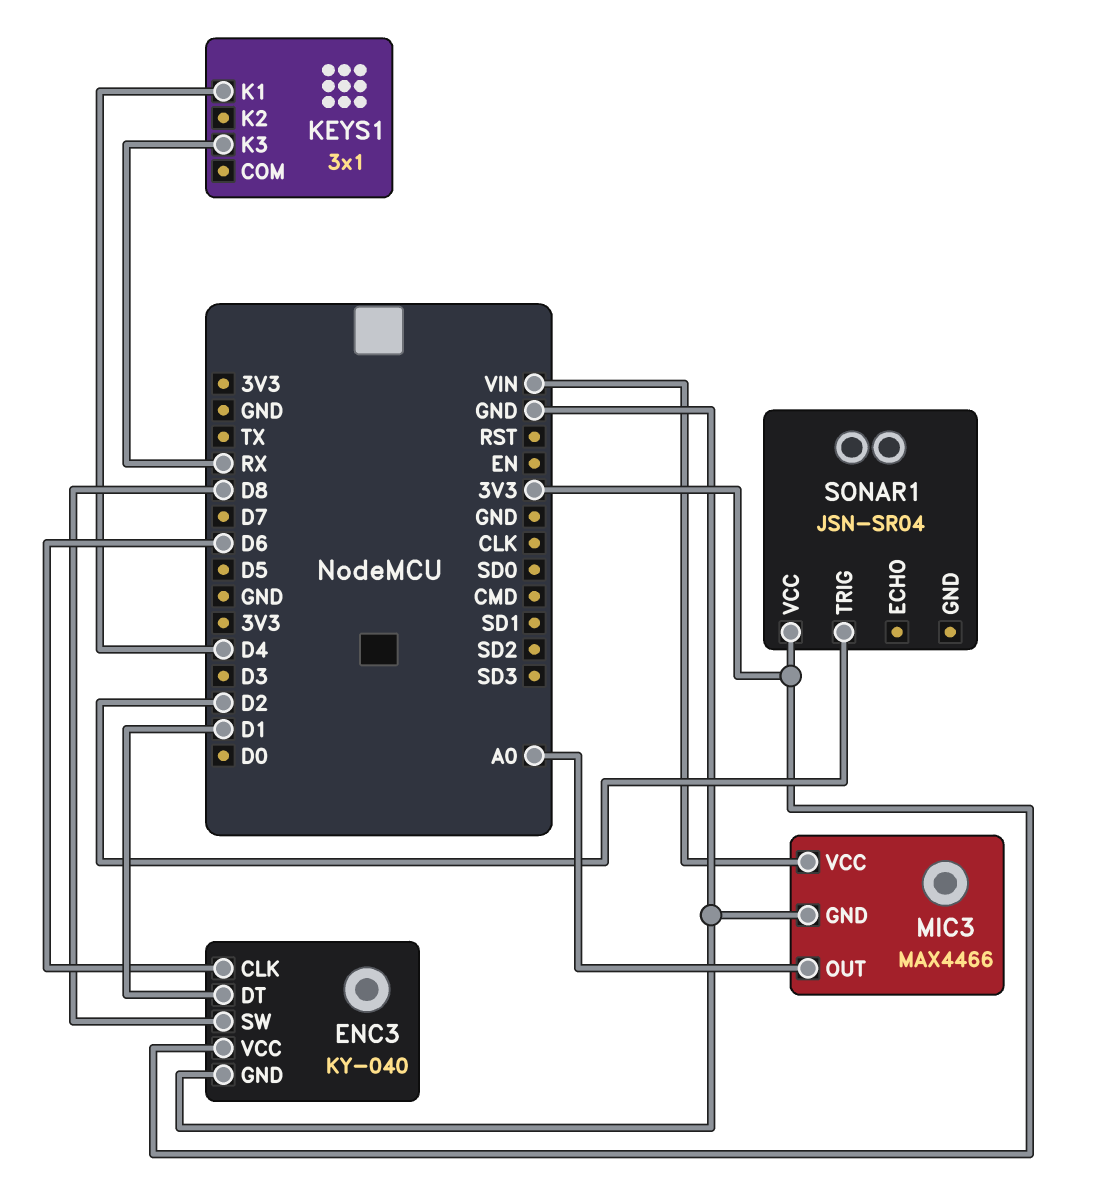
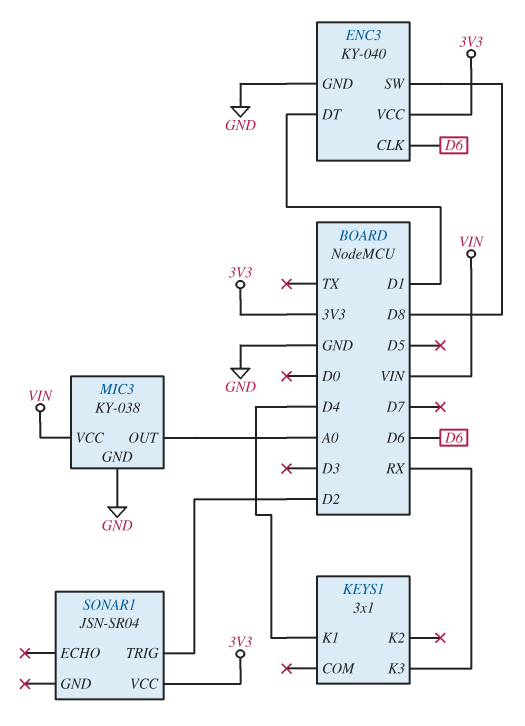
MIC3: MAX4466 -> KY-038

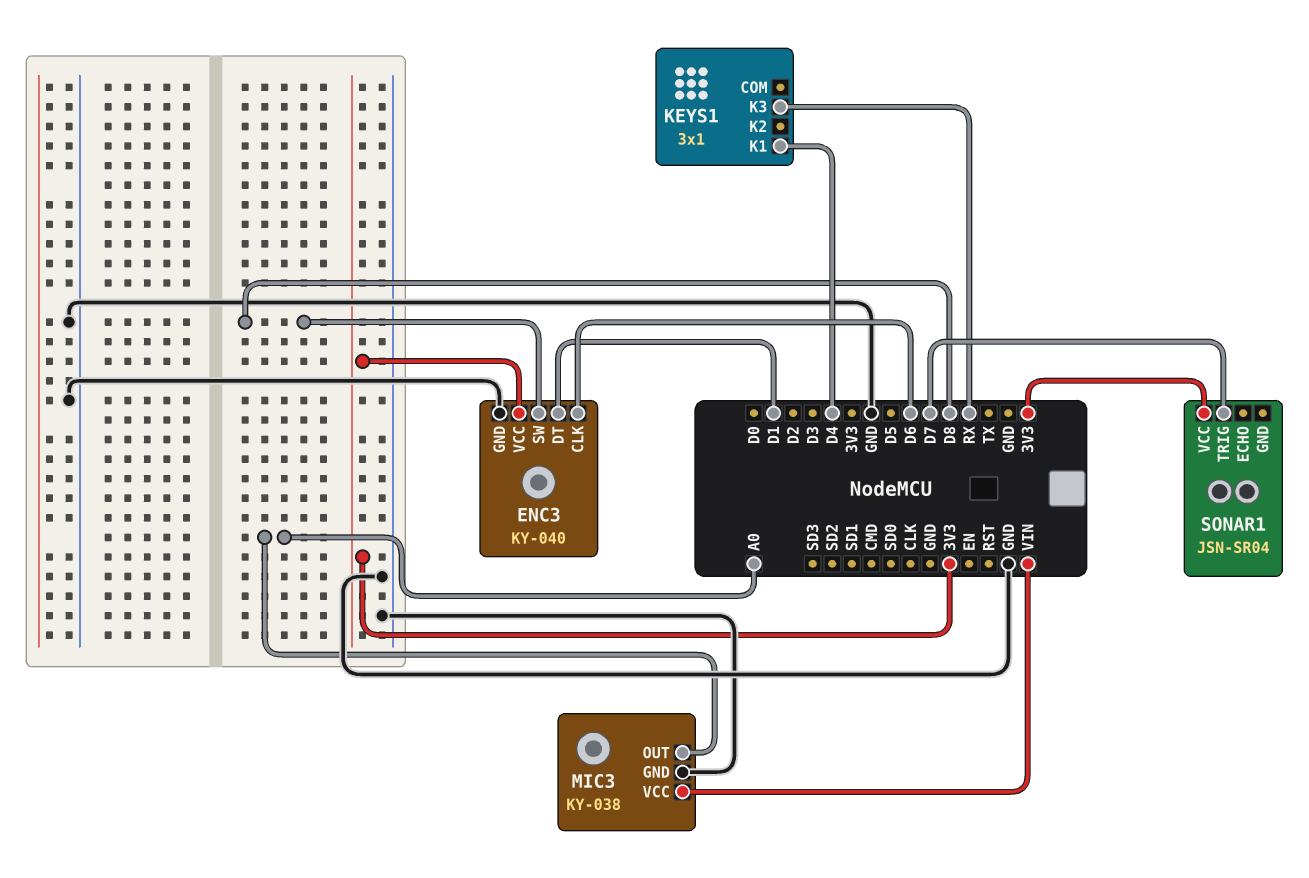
SONAR1 pin TRIG: D2 -> D7

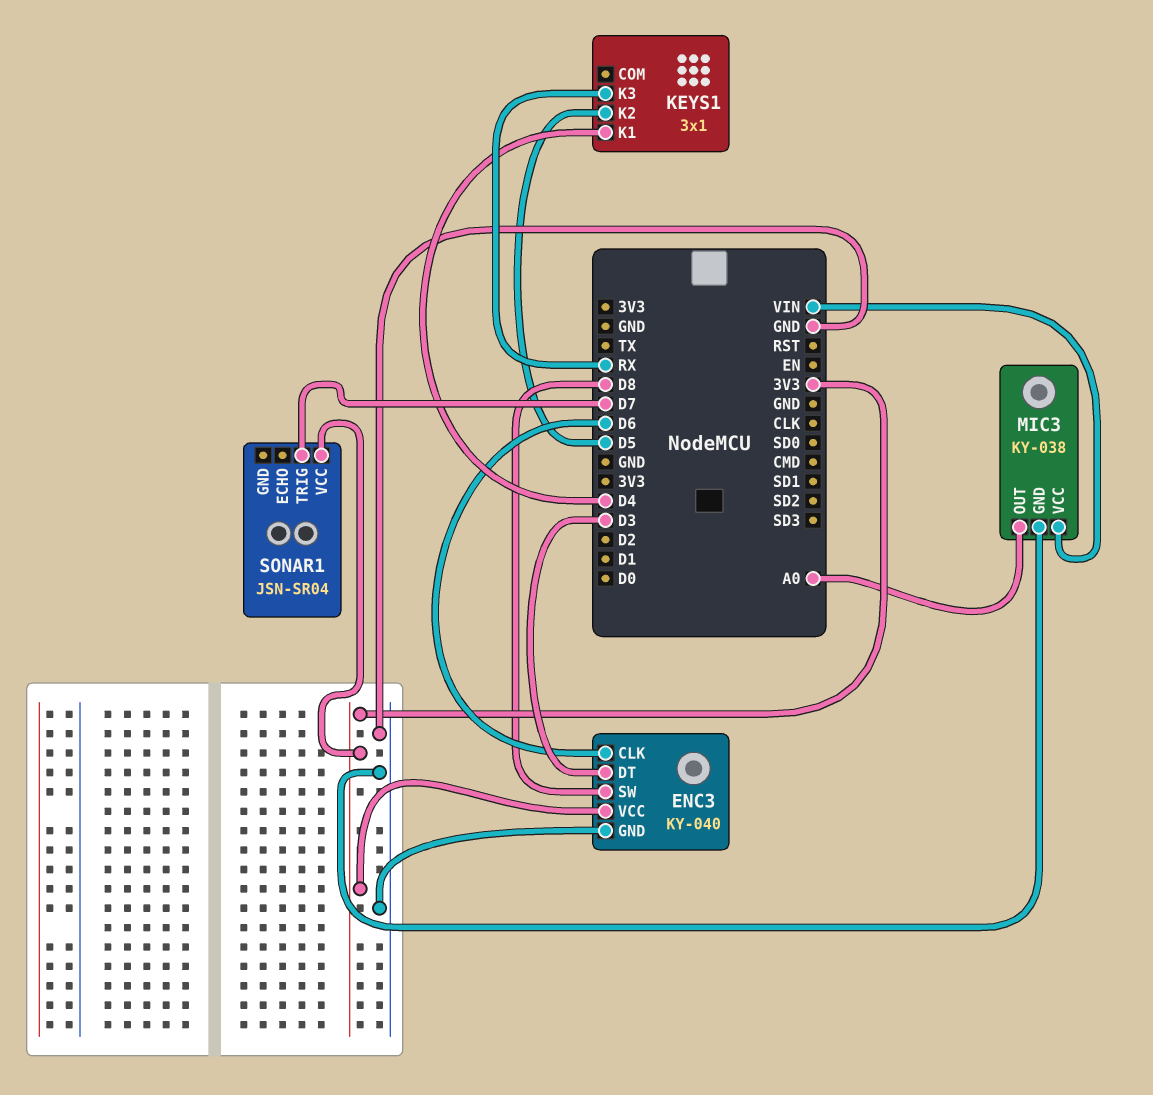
ENC3 pin DT: D1 -> D3
KEYS1 pin K2: none -> D5

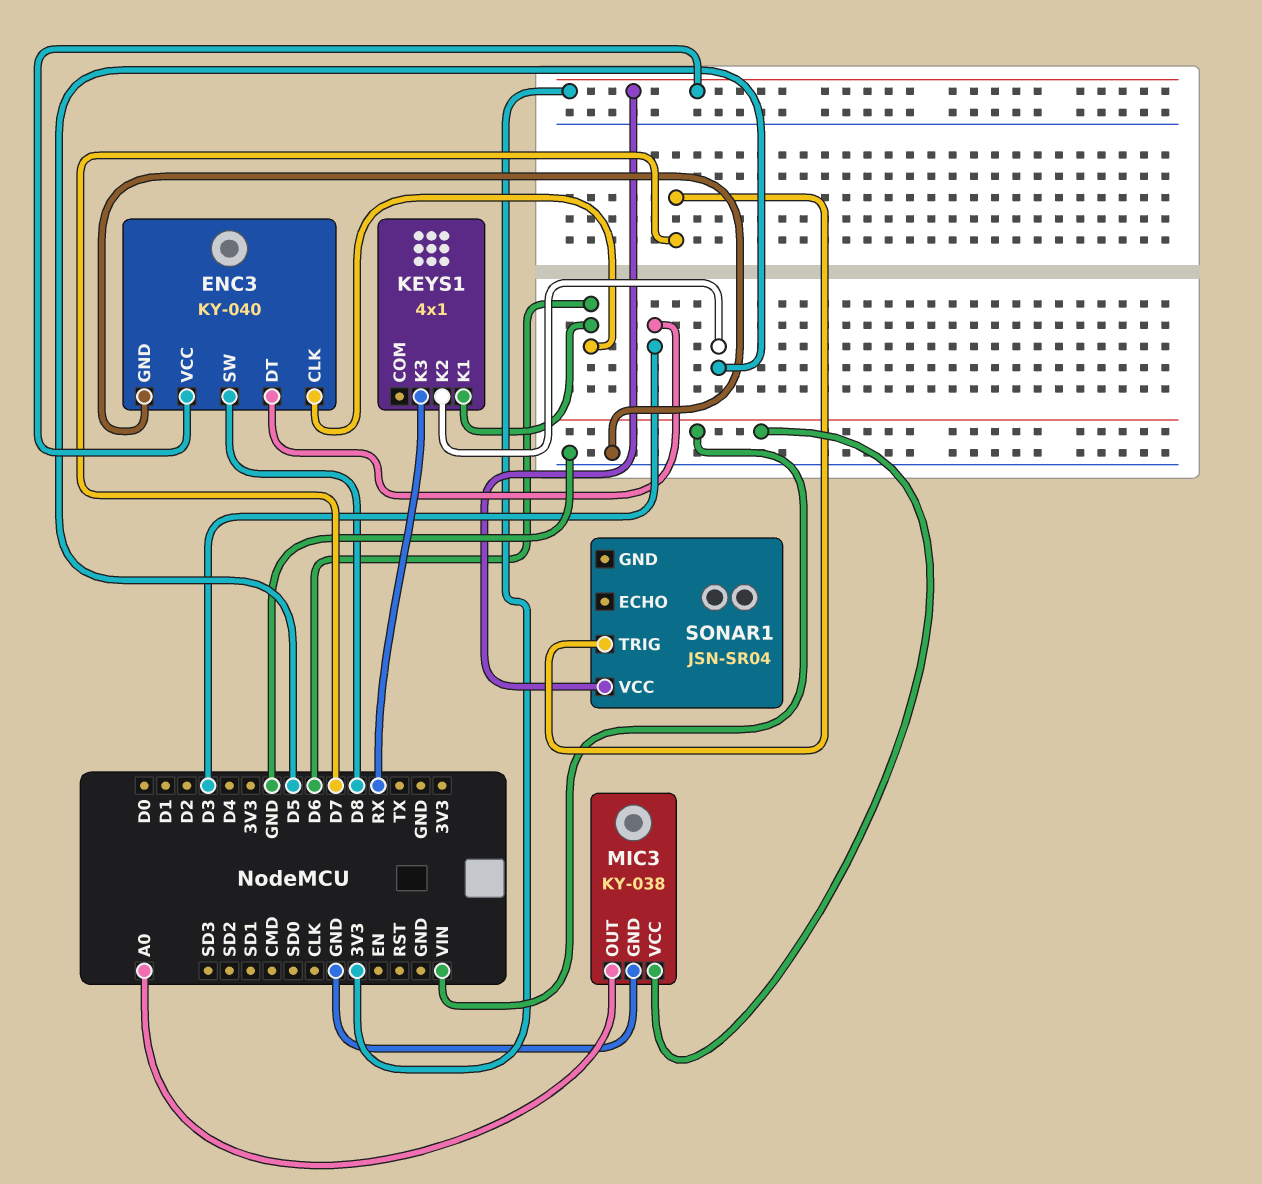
KEYS1: 3x1 -> 4x1
KEYS1 pin K1: D4 -> D6

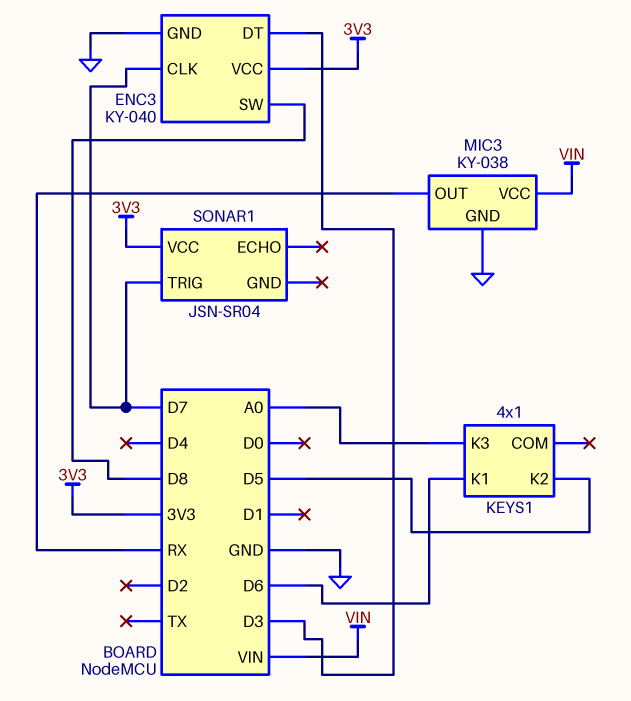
ENC3 pin CLK: D6 -> D7
KEYS1 pin K3: RX -> A0
MIC3 pin OUT: A0 -> RX

